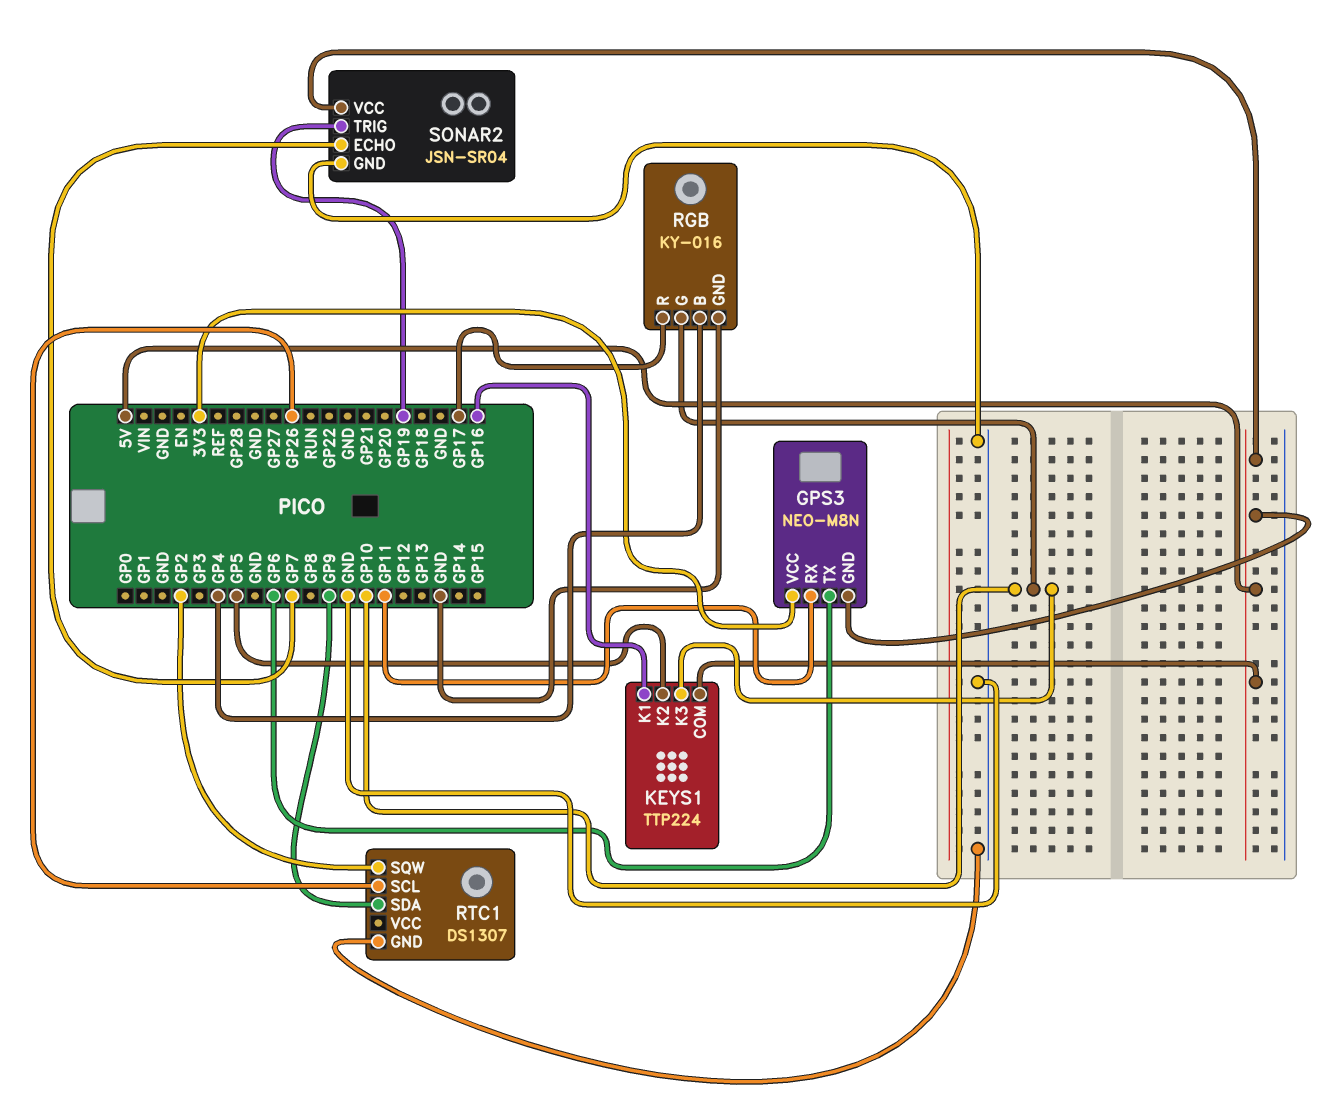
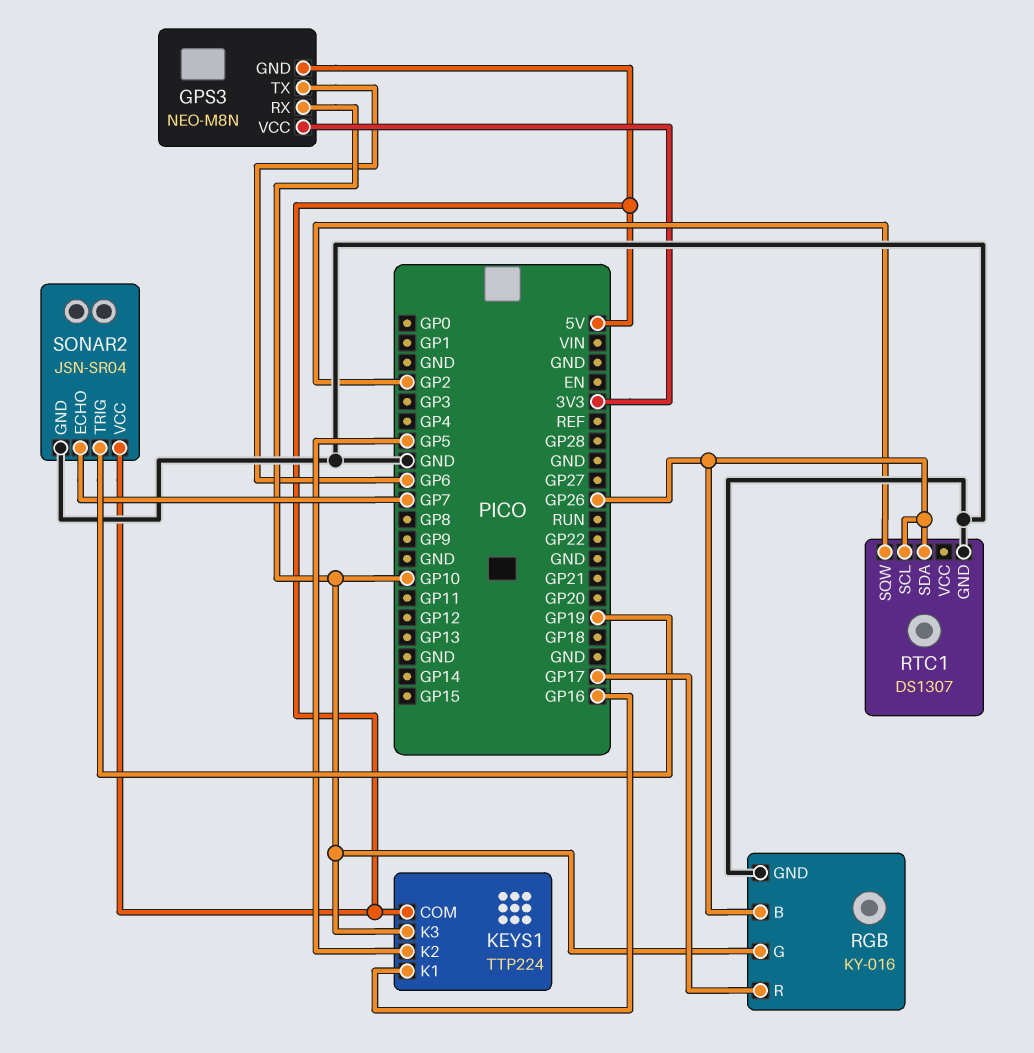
GPS3 pin RX: GP11 -> GP10
RGB pin B: GP4 -> GP26
RTC1 pin SDA: GP9 -> GP26

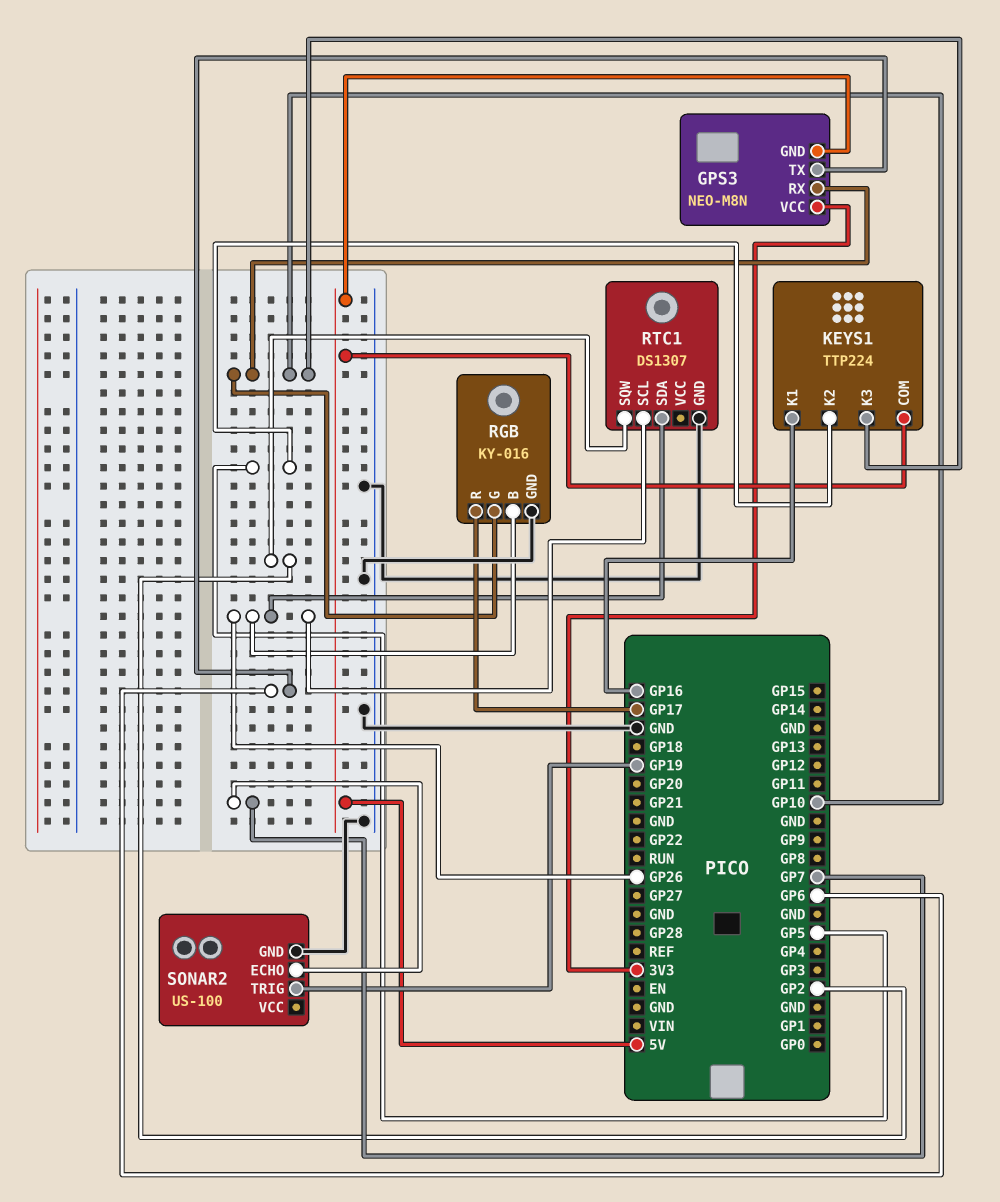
SONAR2: JSN-SR04 -> US-100
SONAR2 pin VCC: 5V -> none

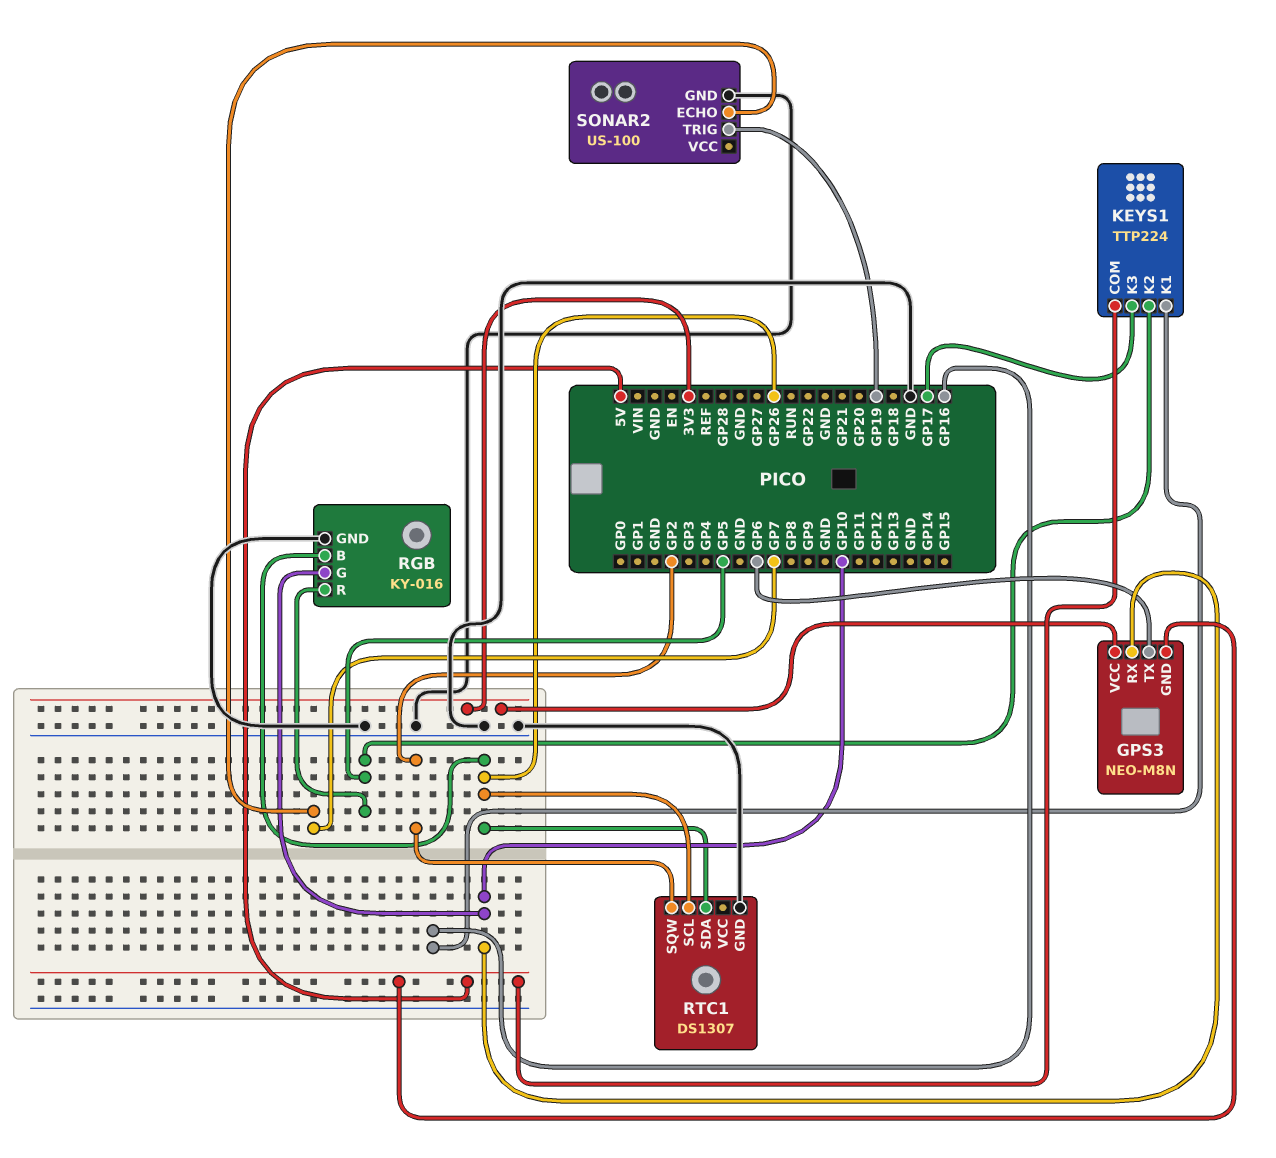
KEYS1 pin K3: GP10 -> GP17
RGB pin R: GP17 -> GP5

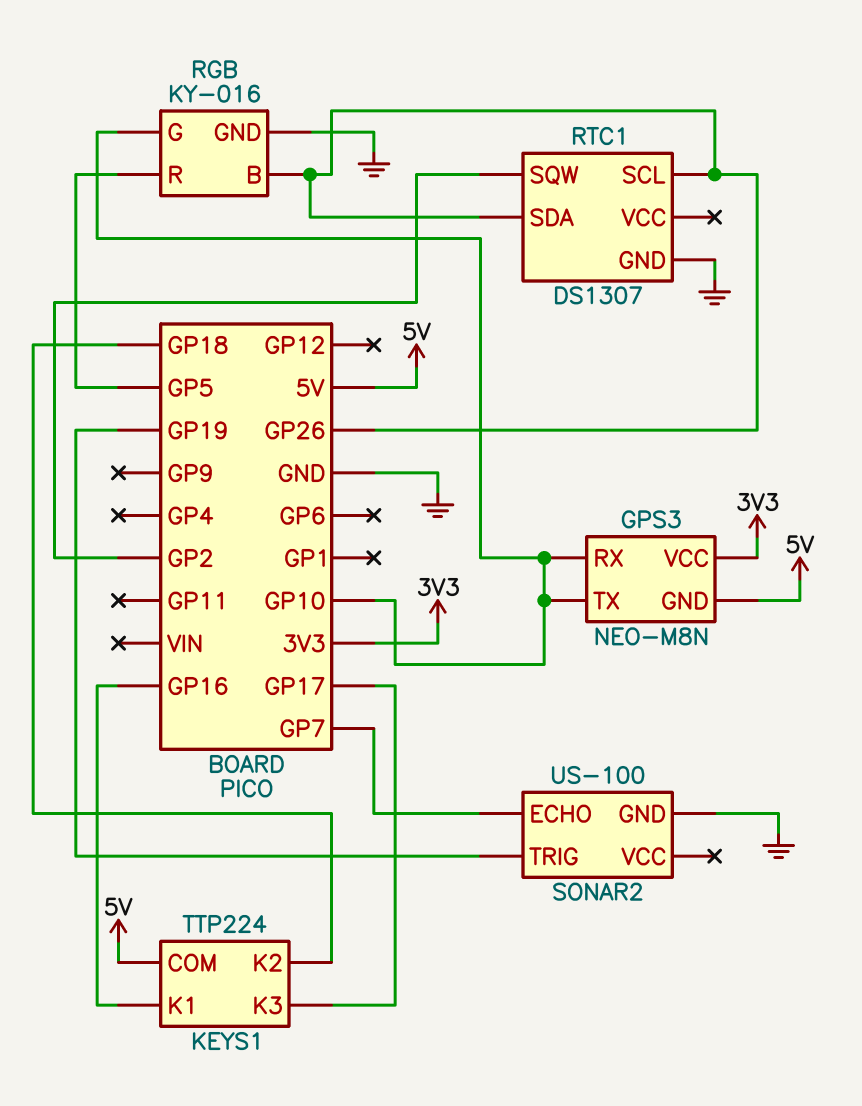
GPS3 pin TX: GP6 -> GP10
KEYS1 pin K2: GP5 -> GP18

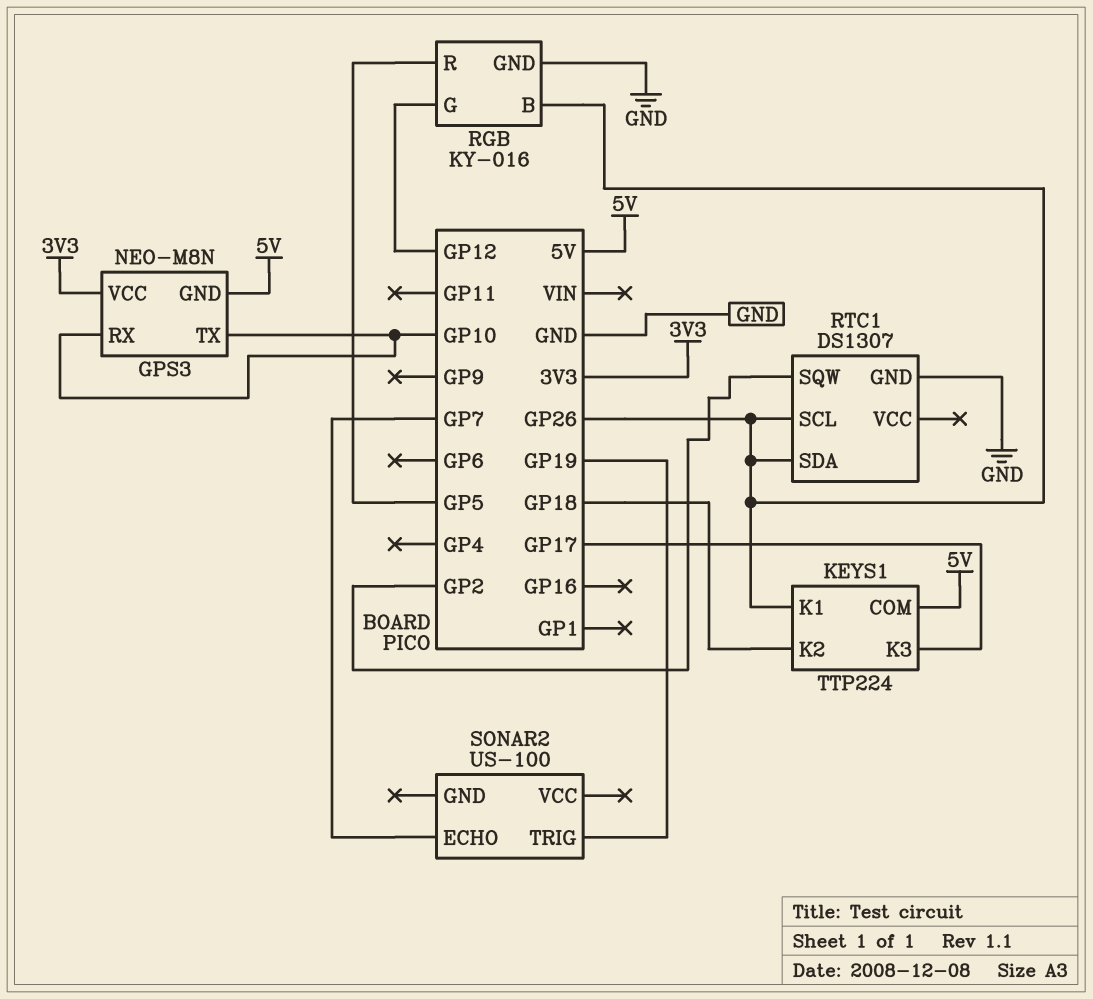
KEYS1 pin K1: GP16 -> GP26
RGB pin G: GP10 -> GP12
SONAR2 pin GND: GND -> none

